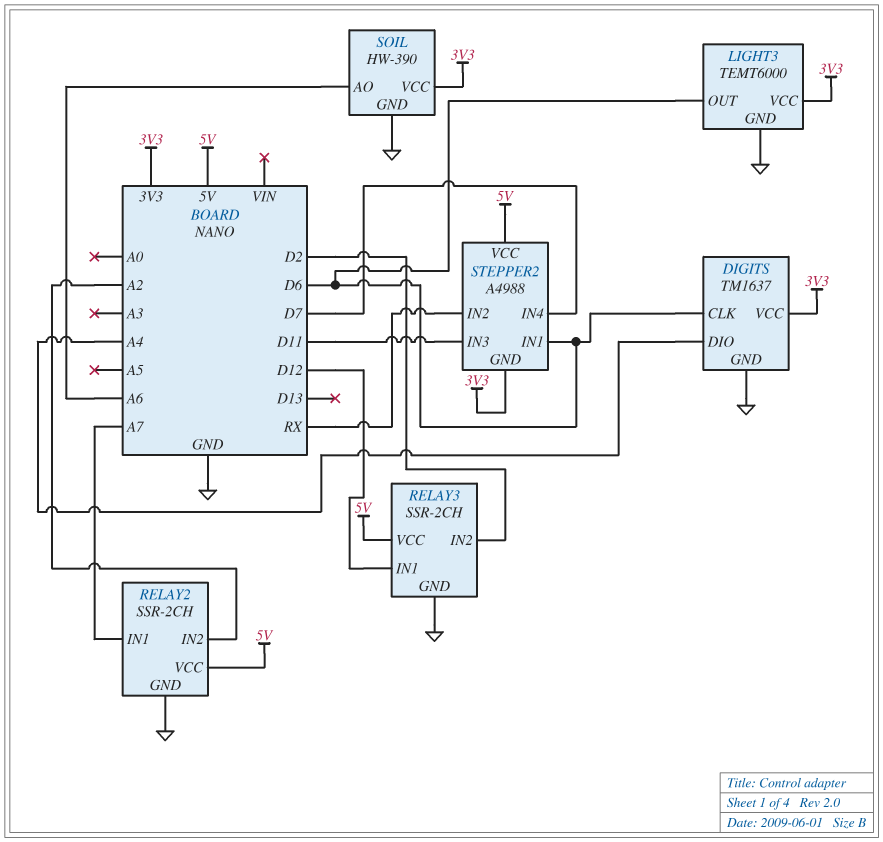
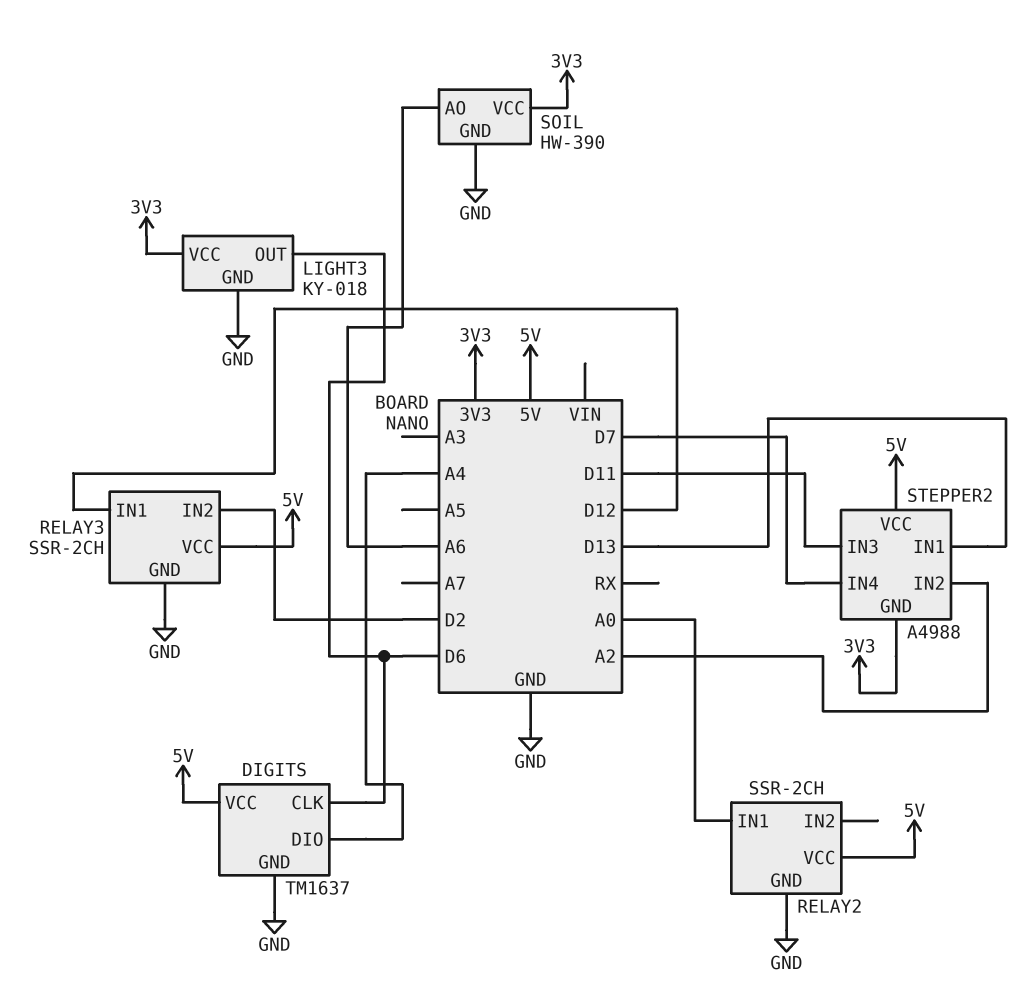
DIGITS pin VCC: 3V3 -> 5V
LIGHT3: TEMT6000 -> KY-018
RELAY2 pin IN1: A7 -> A0
RELAY2 pin IN2: A2 -> none
STEPPER2 pin IN1: D6 -> D13
STEPPER2 pin IN2: RX -> A2

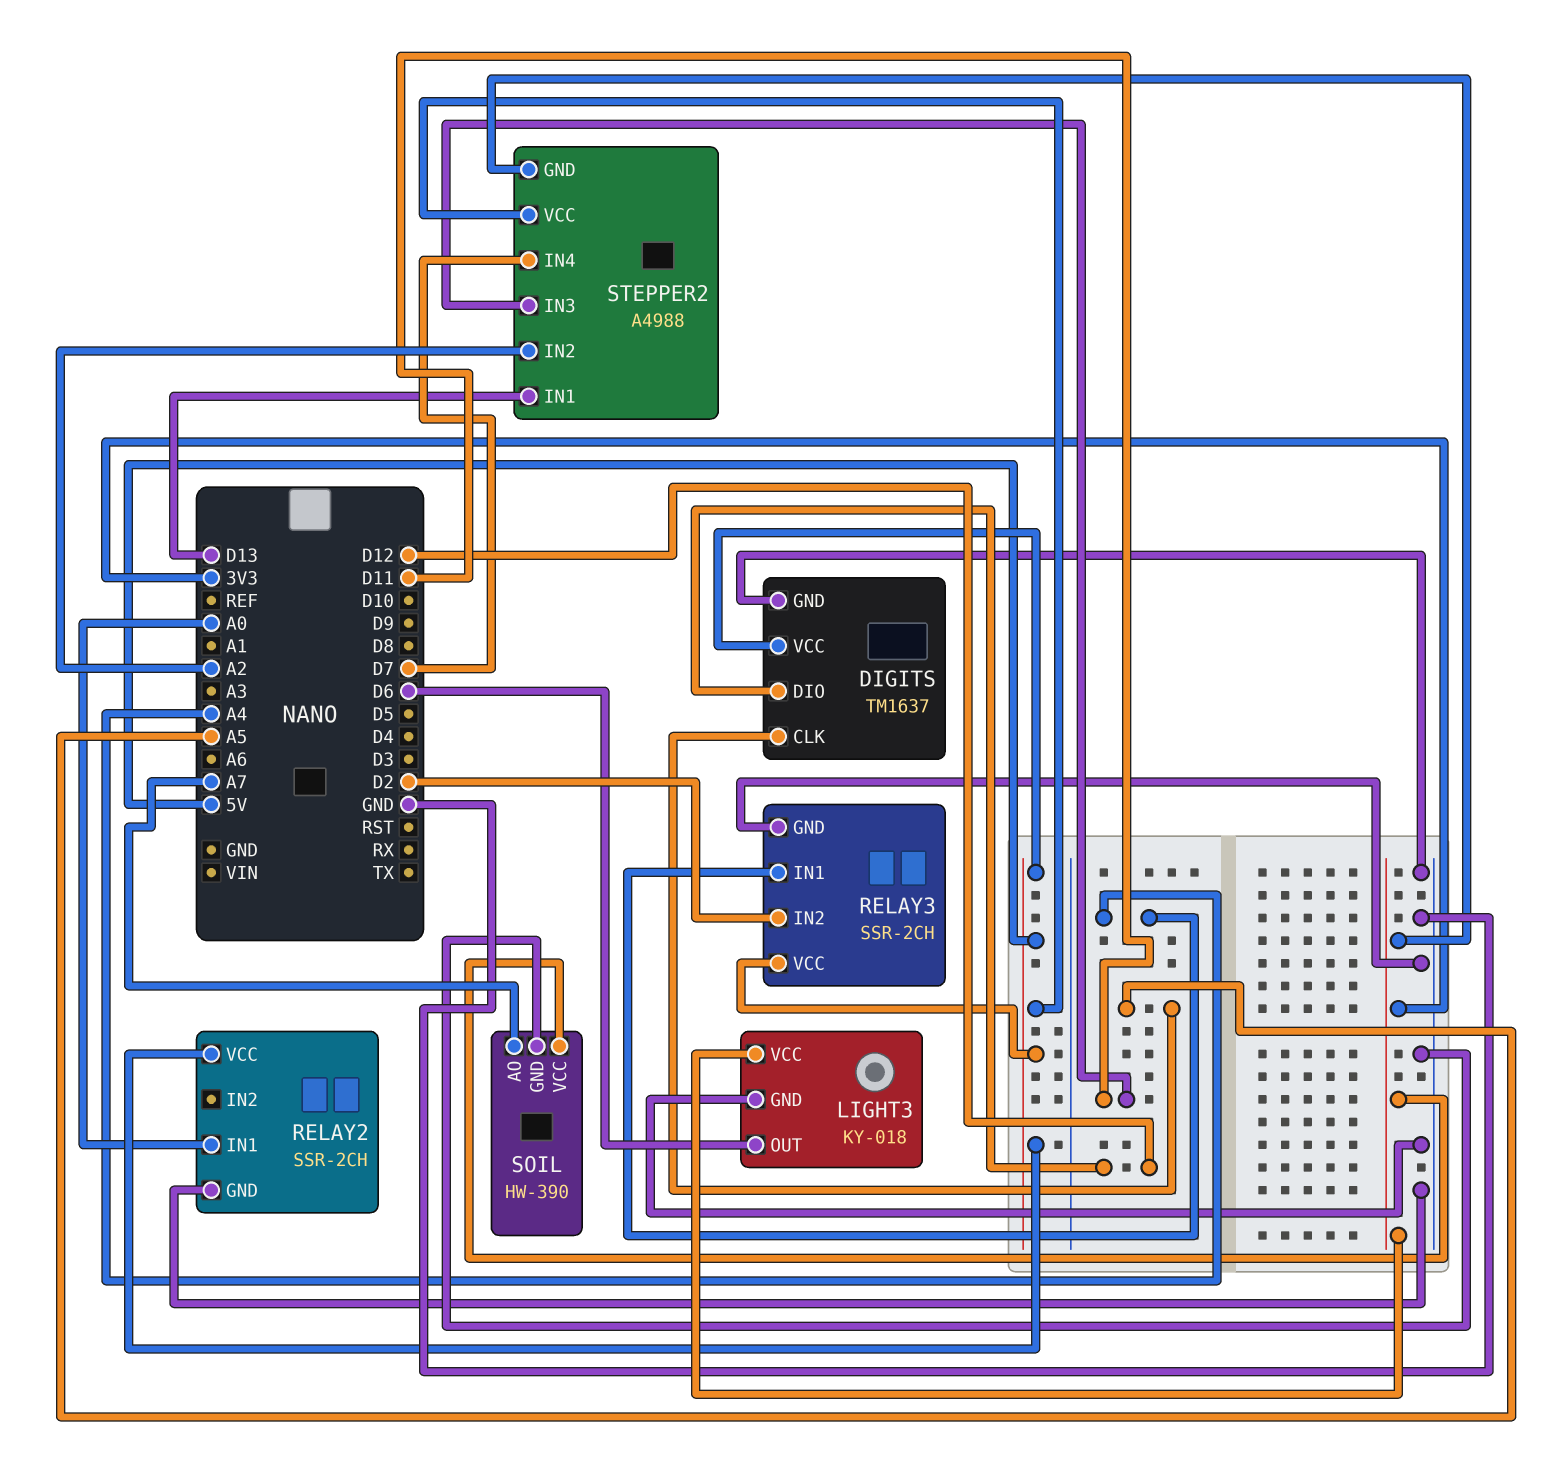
DIGITS pin CLK: D6 -> A5
DIGITS pin DIO: A4 -> D12
RELAY3 pin IN1: D12 -> A4
SOIL pin AO: A6 -> A7

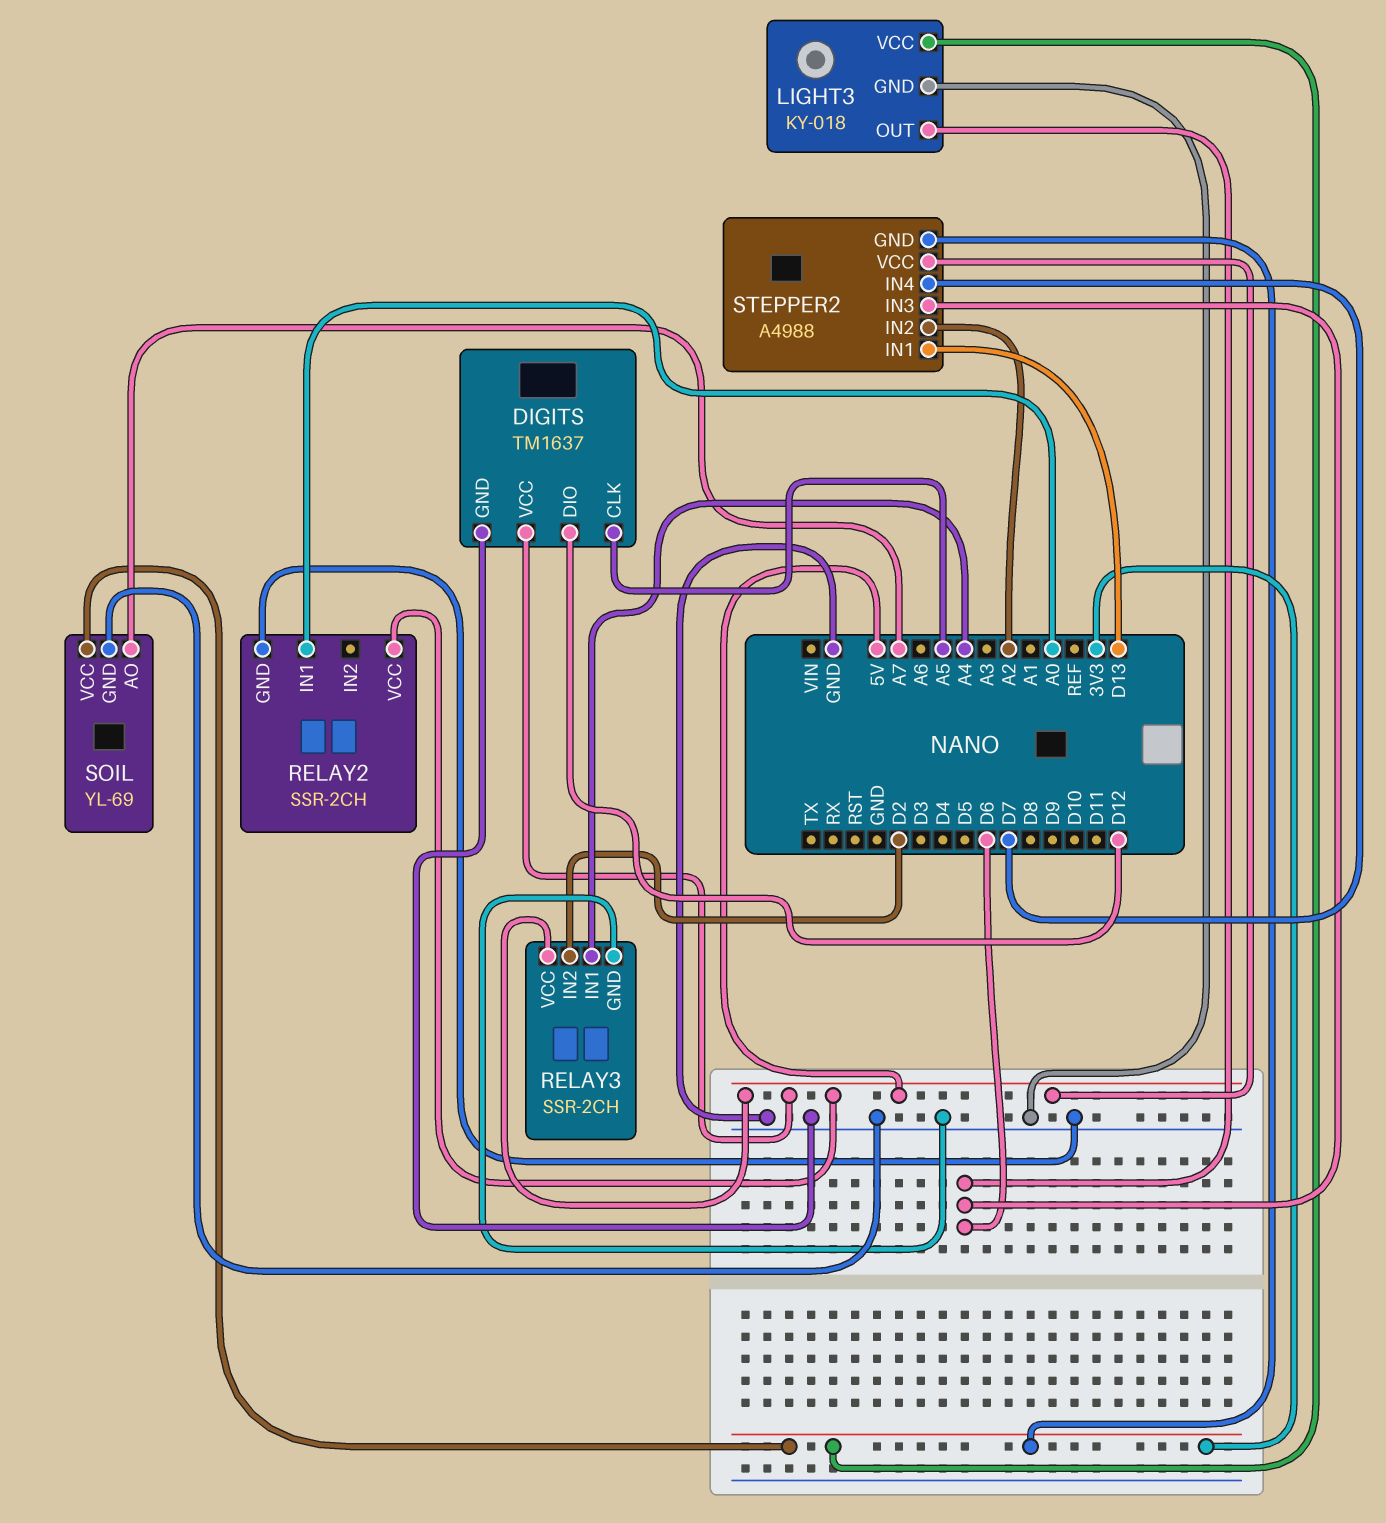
SOIL: HW-390 -> YL-69
STEPPER2 pin IN3: D11 -> D6

